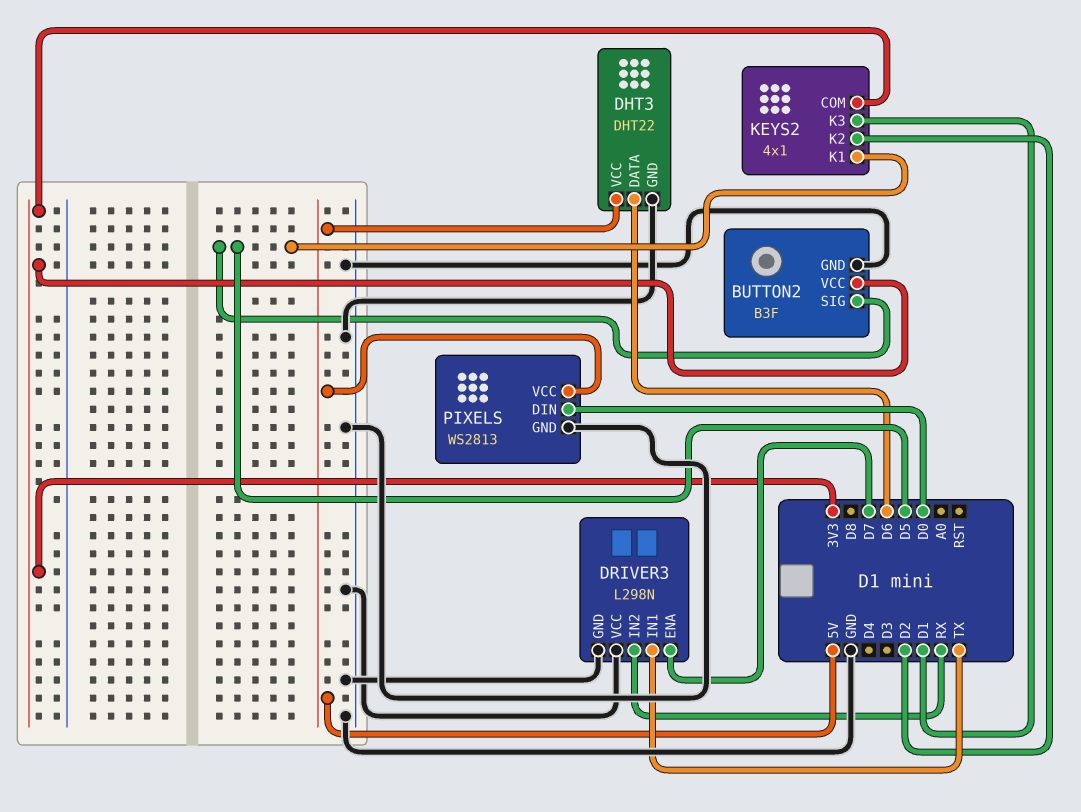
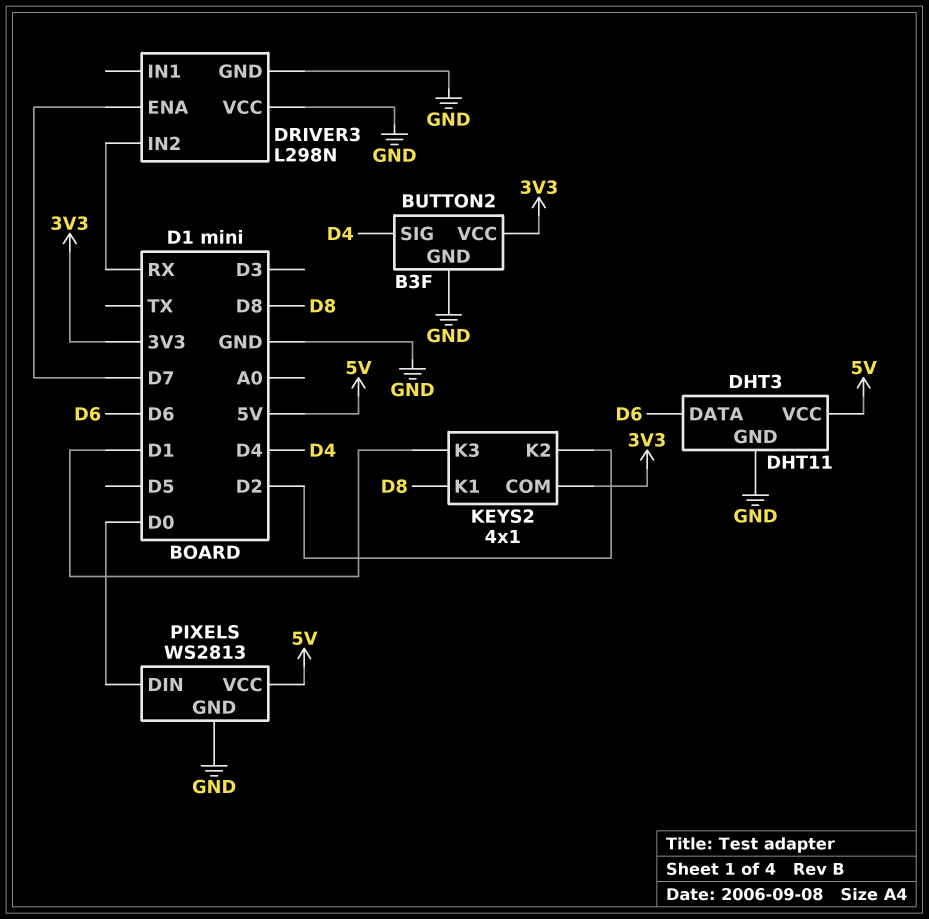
BUTTON2 pin SIG: D5 -> D4
DHT3: DHT22 -> DHT11
DRIVER3 pin IN1: TX -> none
KEYS2 pin K1: D5 -> D8

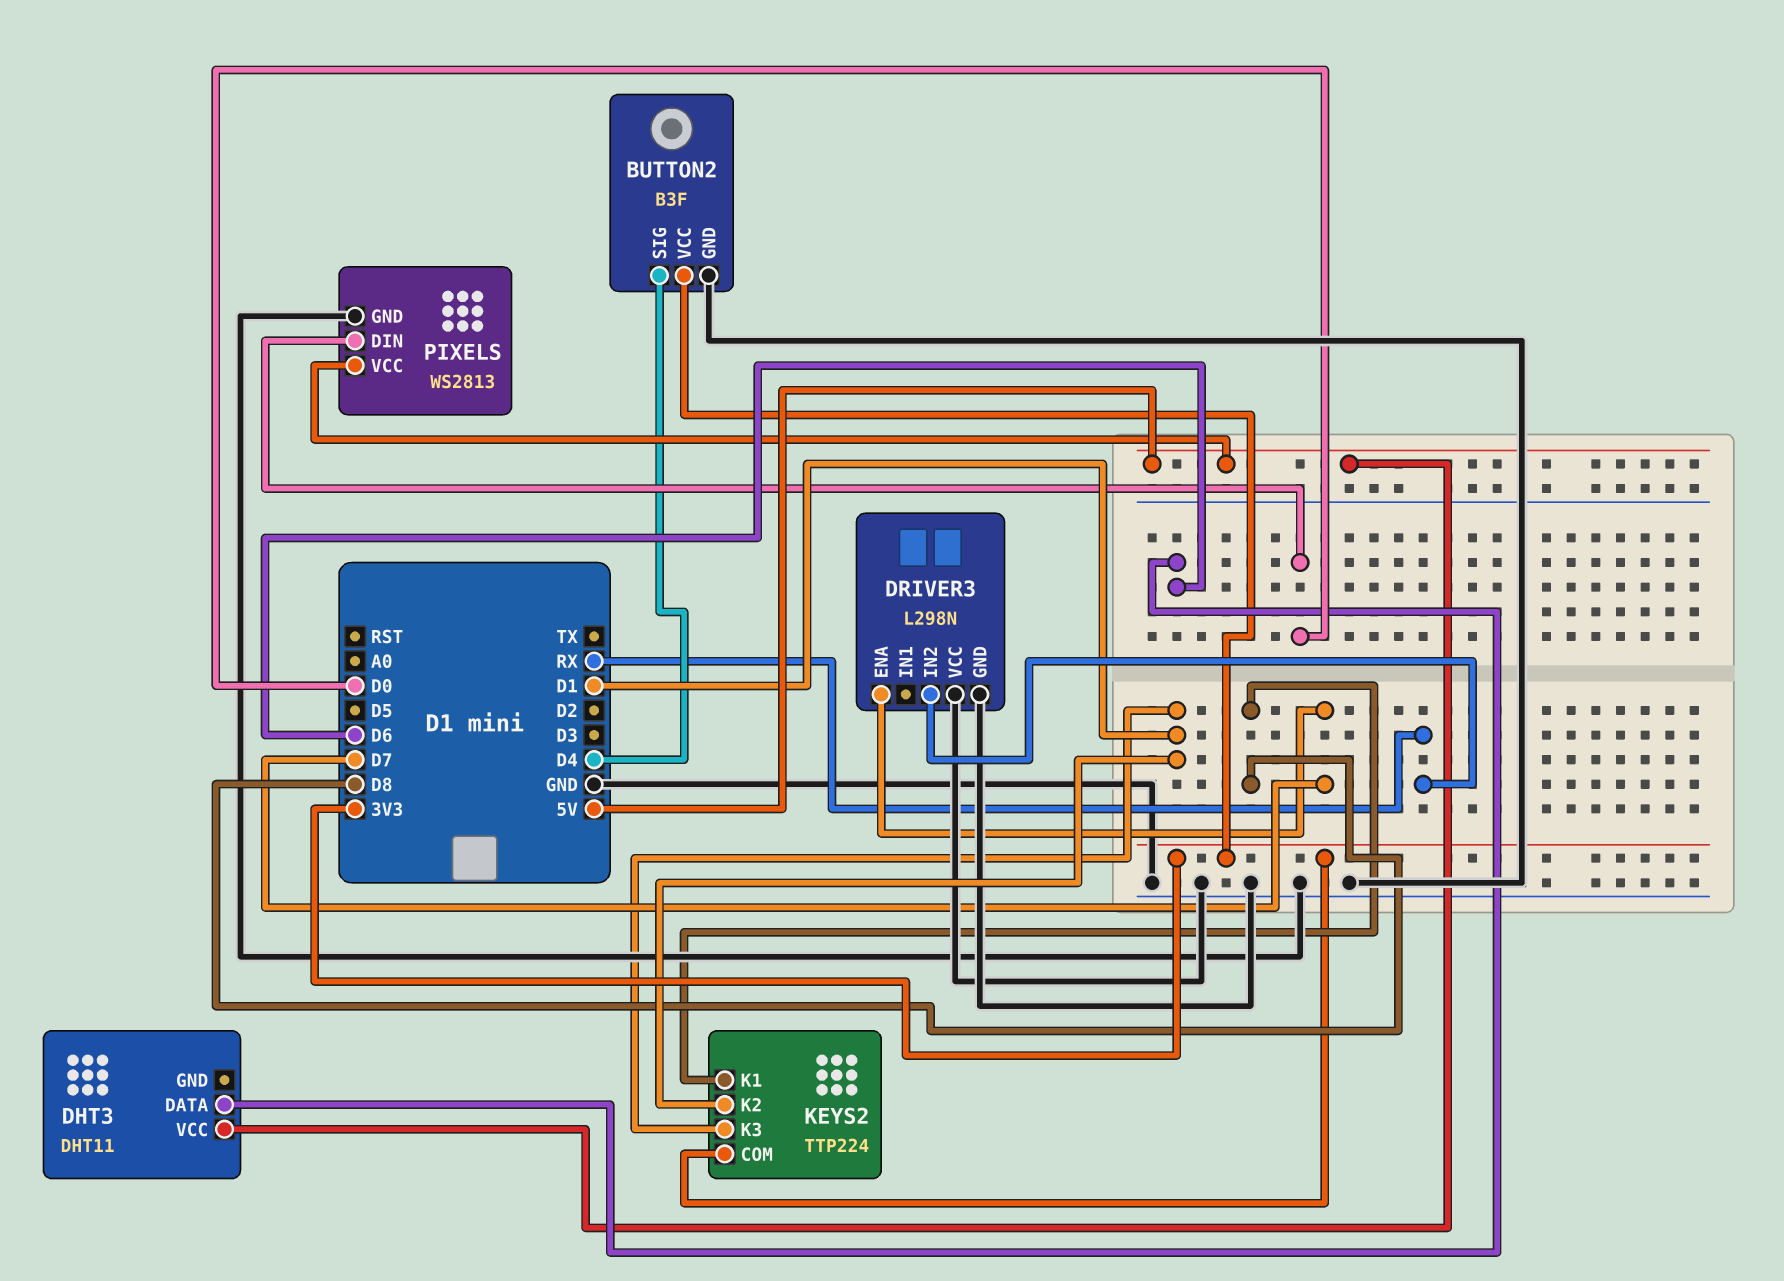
DHT3 pin GND: GND -> none
KEYS2: 4x1 -> TTP224
KEYS2 pin K2: D2 -> D1

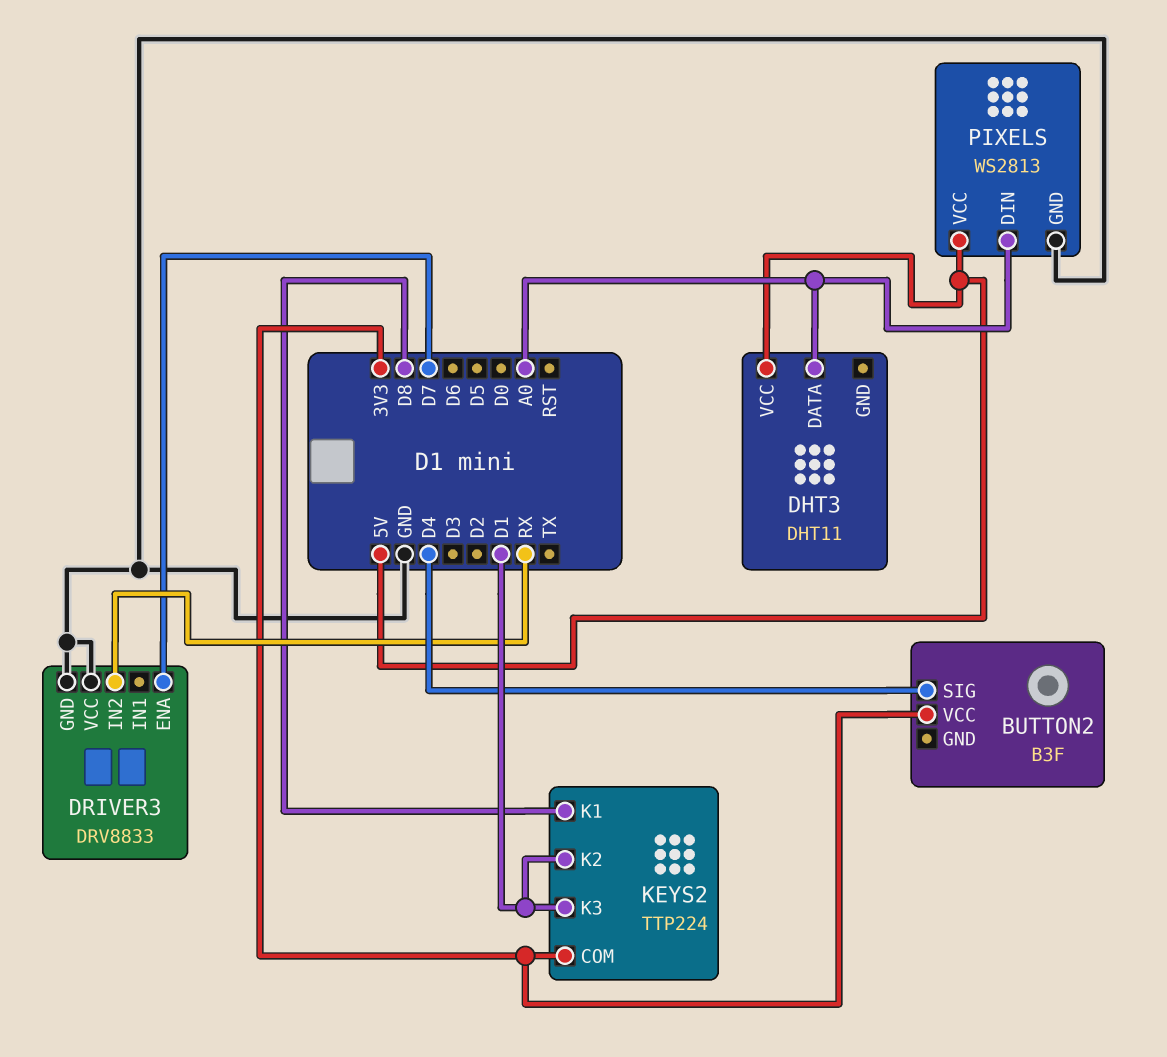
BUTTON2 pin GND: GND -> none
DHT3 pin DATA: D6 -> A0
DRIVER3: L298N -> DRV8833
PIXELS pin DIN: D0 -> A0

